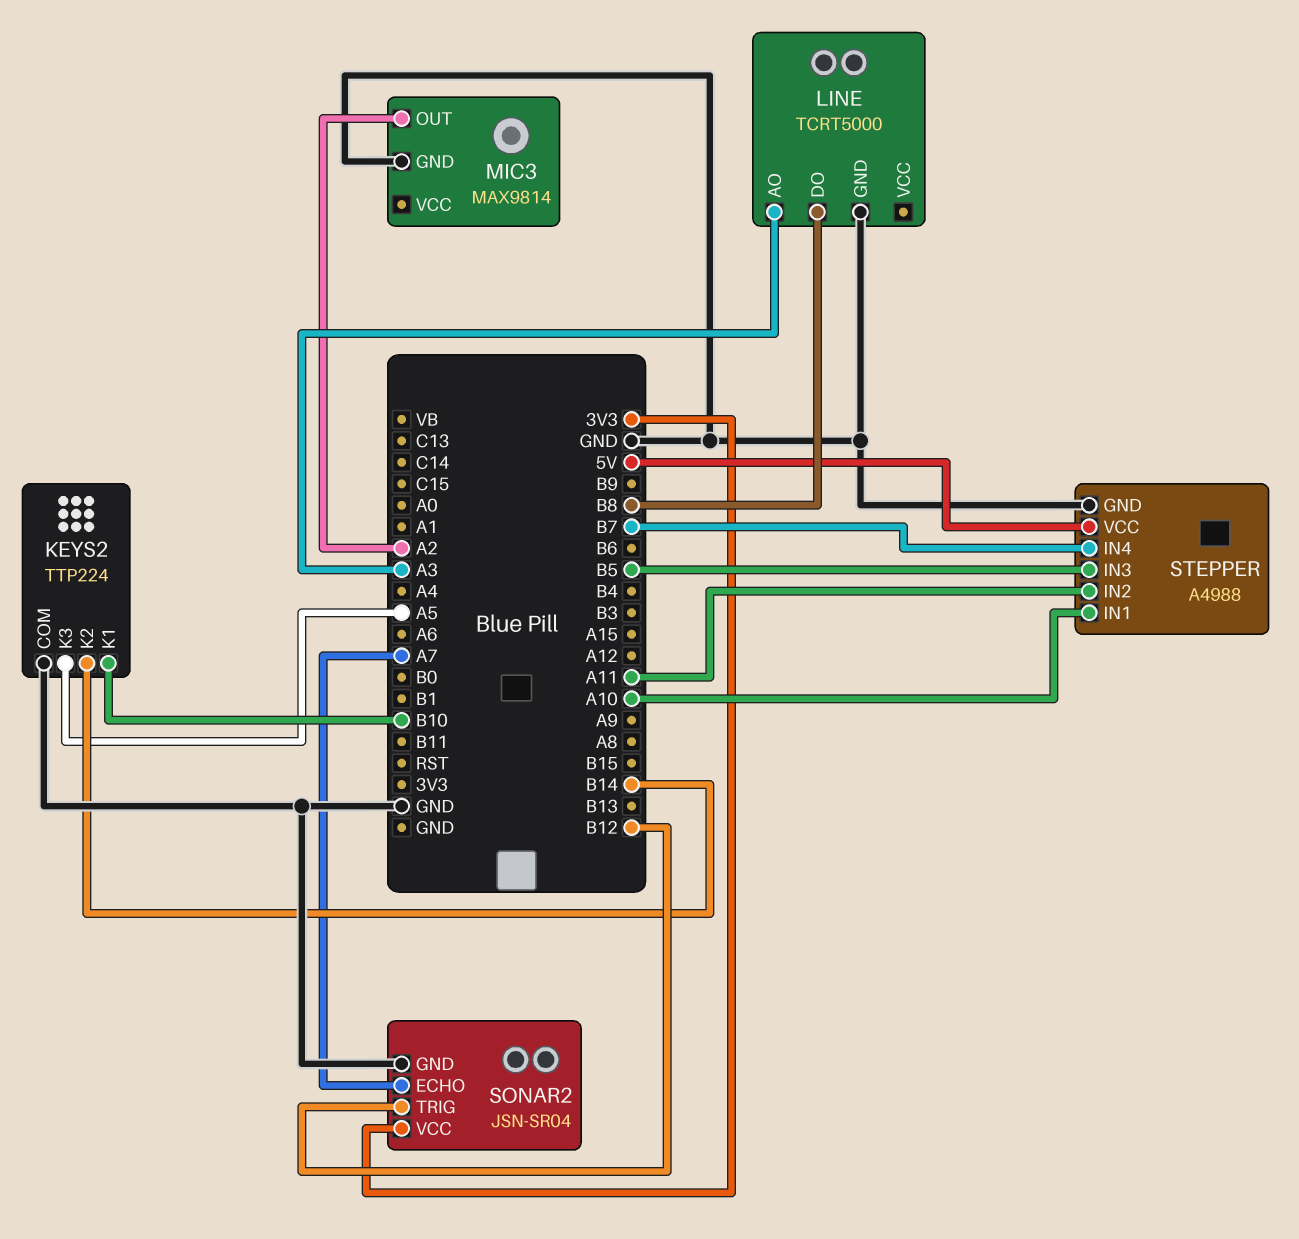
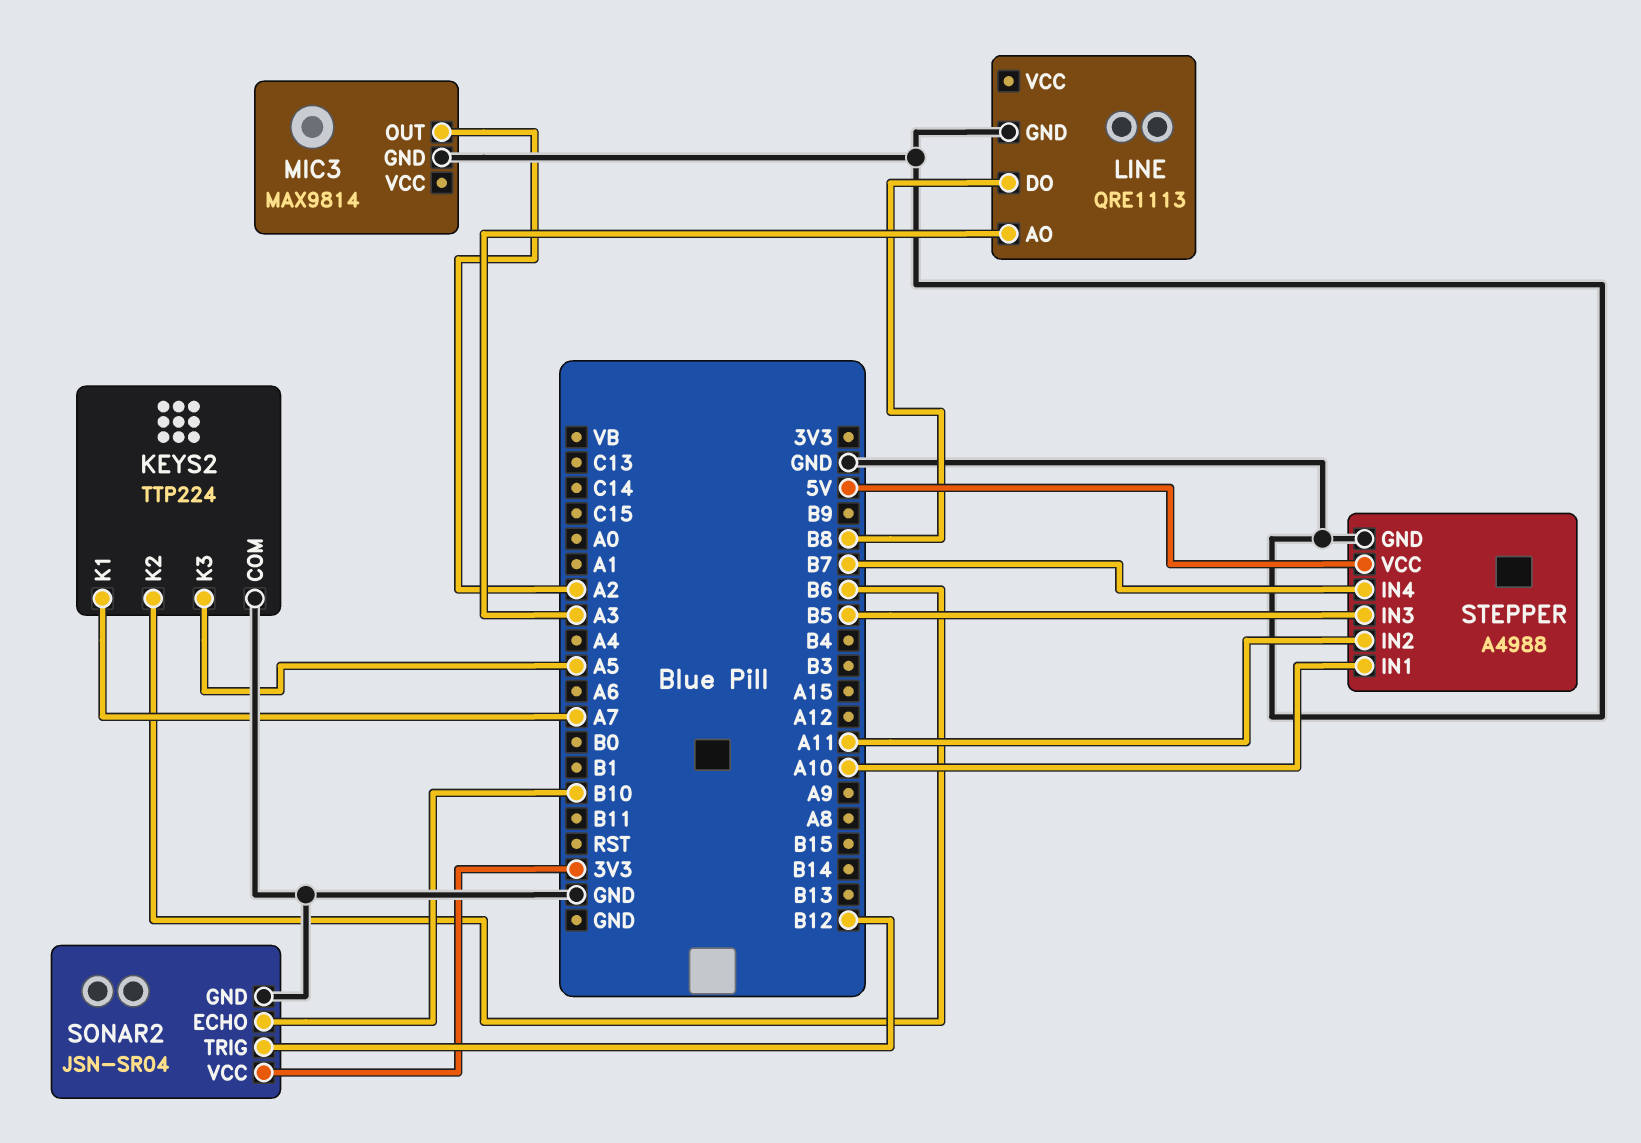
KEYS2 pin K1: B10 -> A7
KEYS2 pin K2: B14 -> B6
LINE: TCRT5000 -> QRE1113
SONAR2 pin ECHO: A7 -> B10

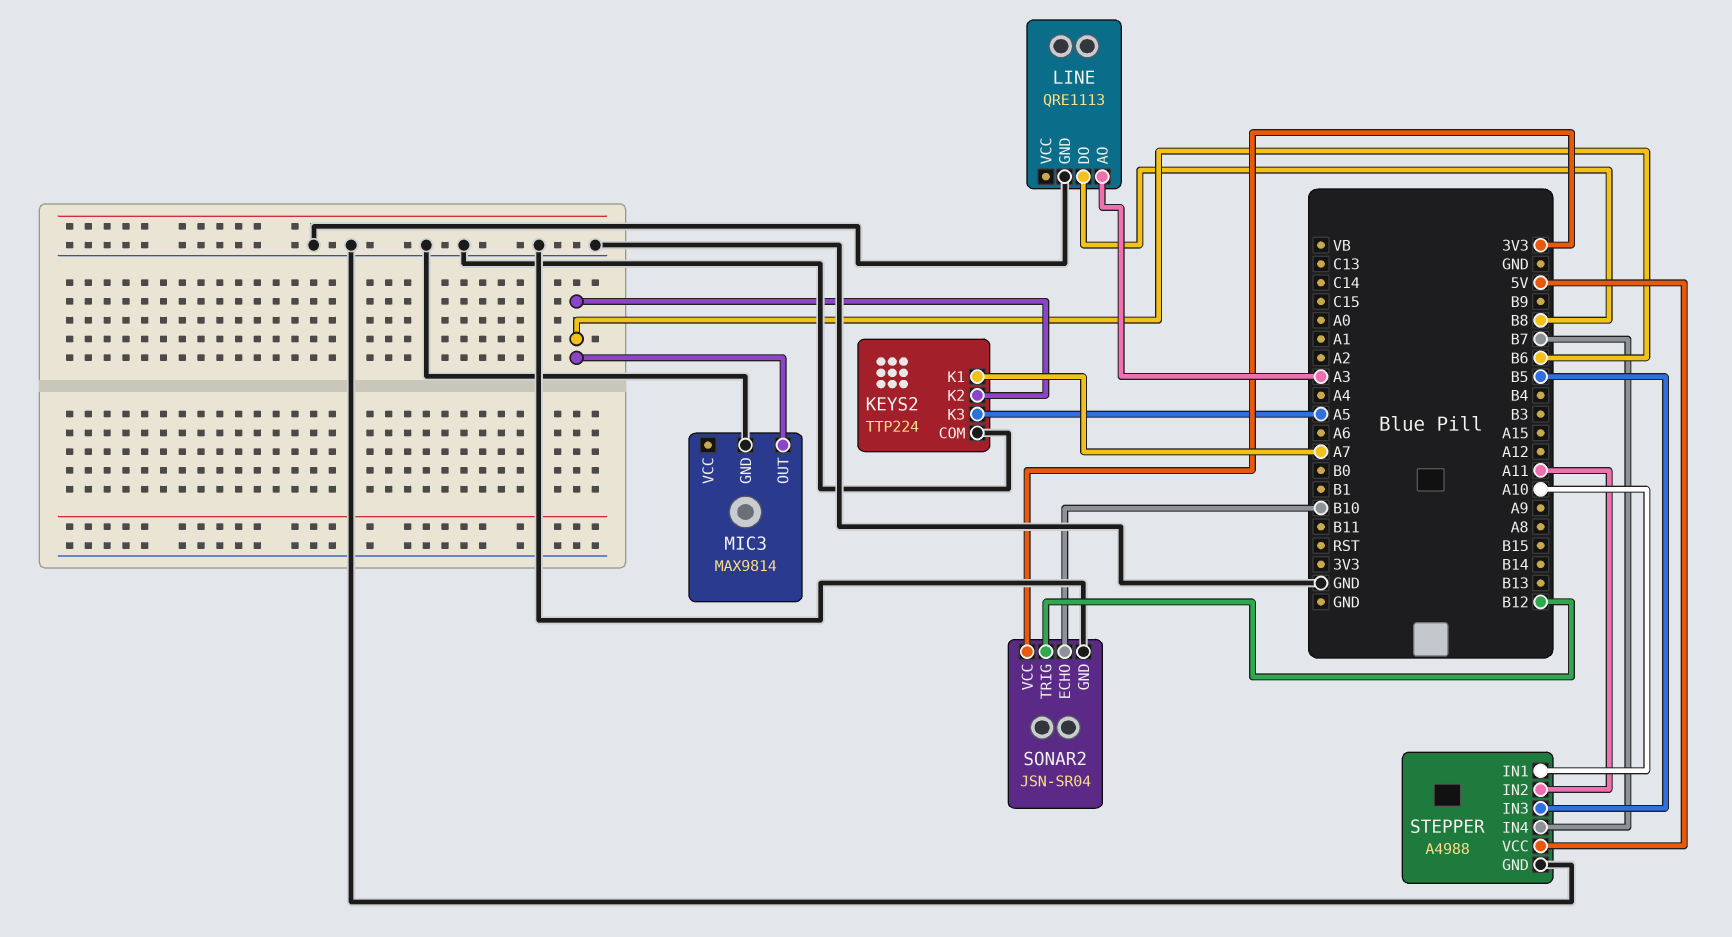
MIC3 pin OUT: A2 -> B6

